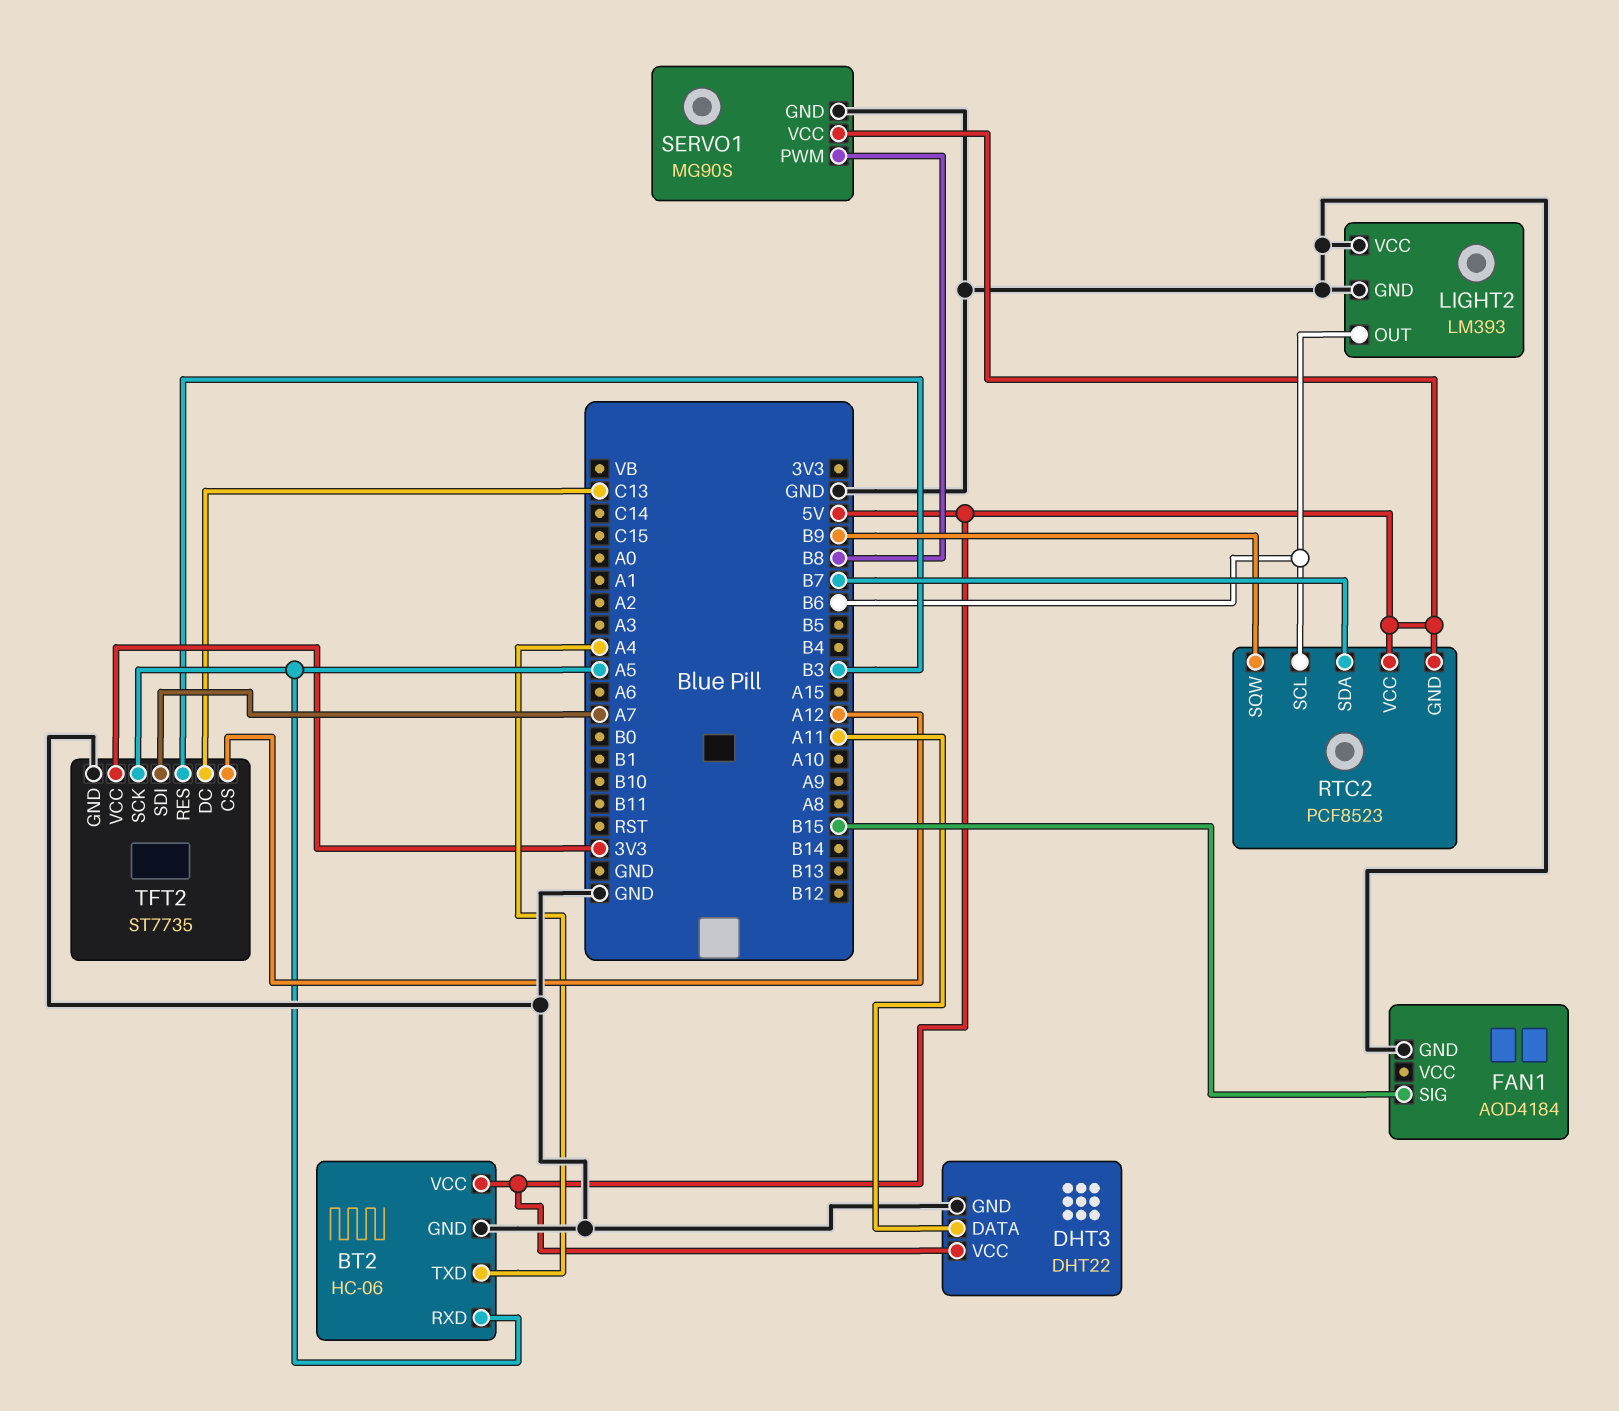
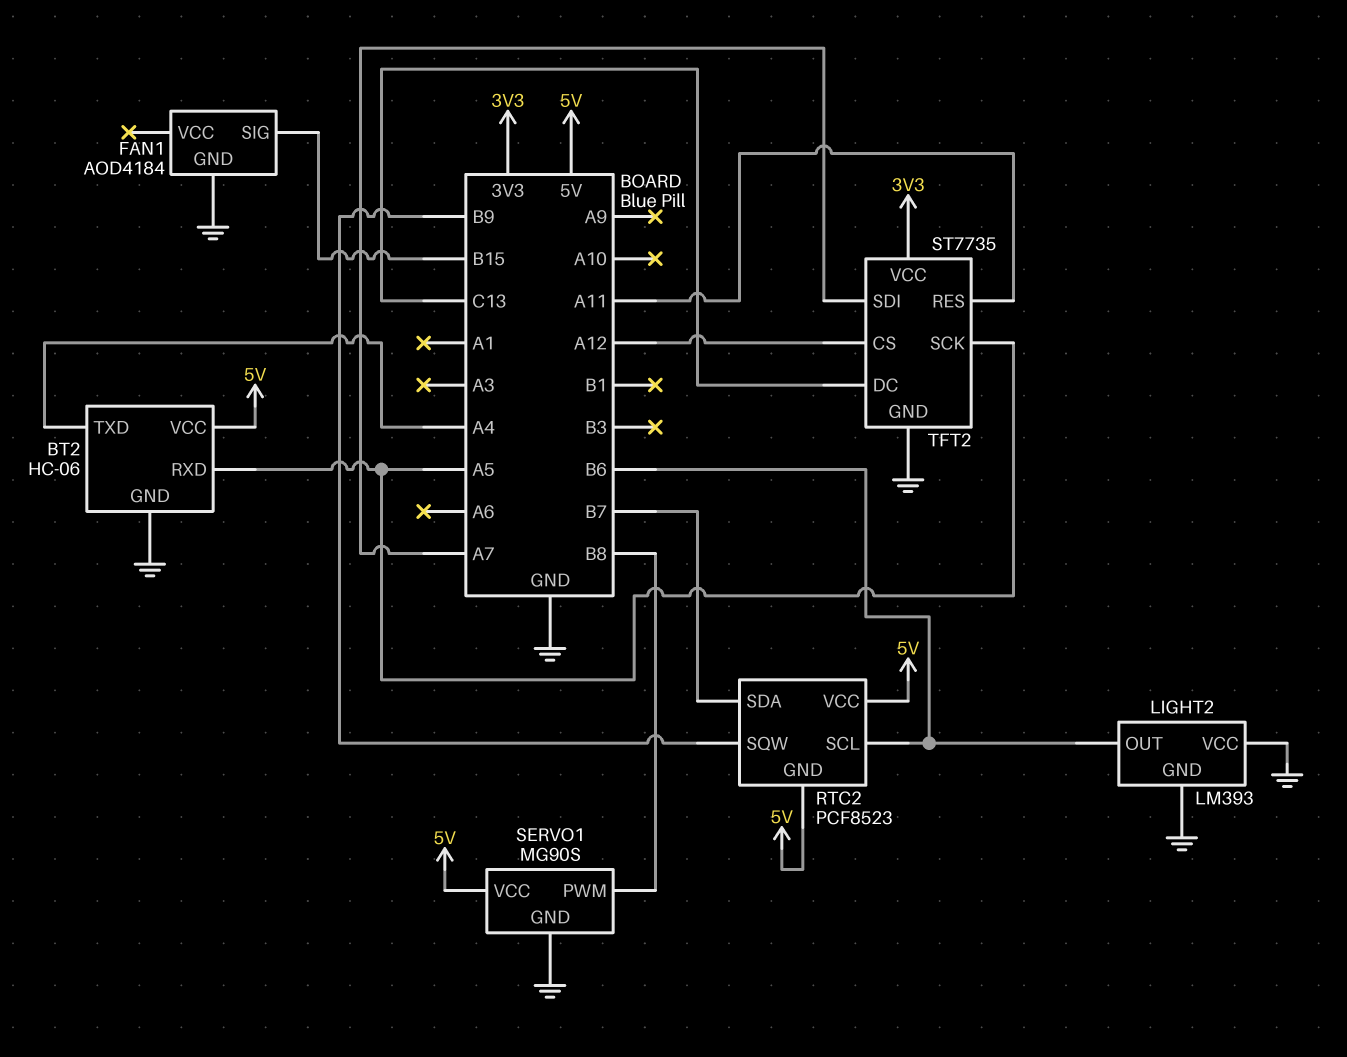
DHT3: DHT22 -> none
DHT3 pin DATA: A11 -> none
DHT3 pin GND: GND -> none
DHT3 pin VCC: 5V -> none
TFT2 pin RES: B3 -> A11

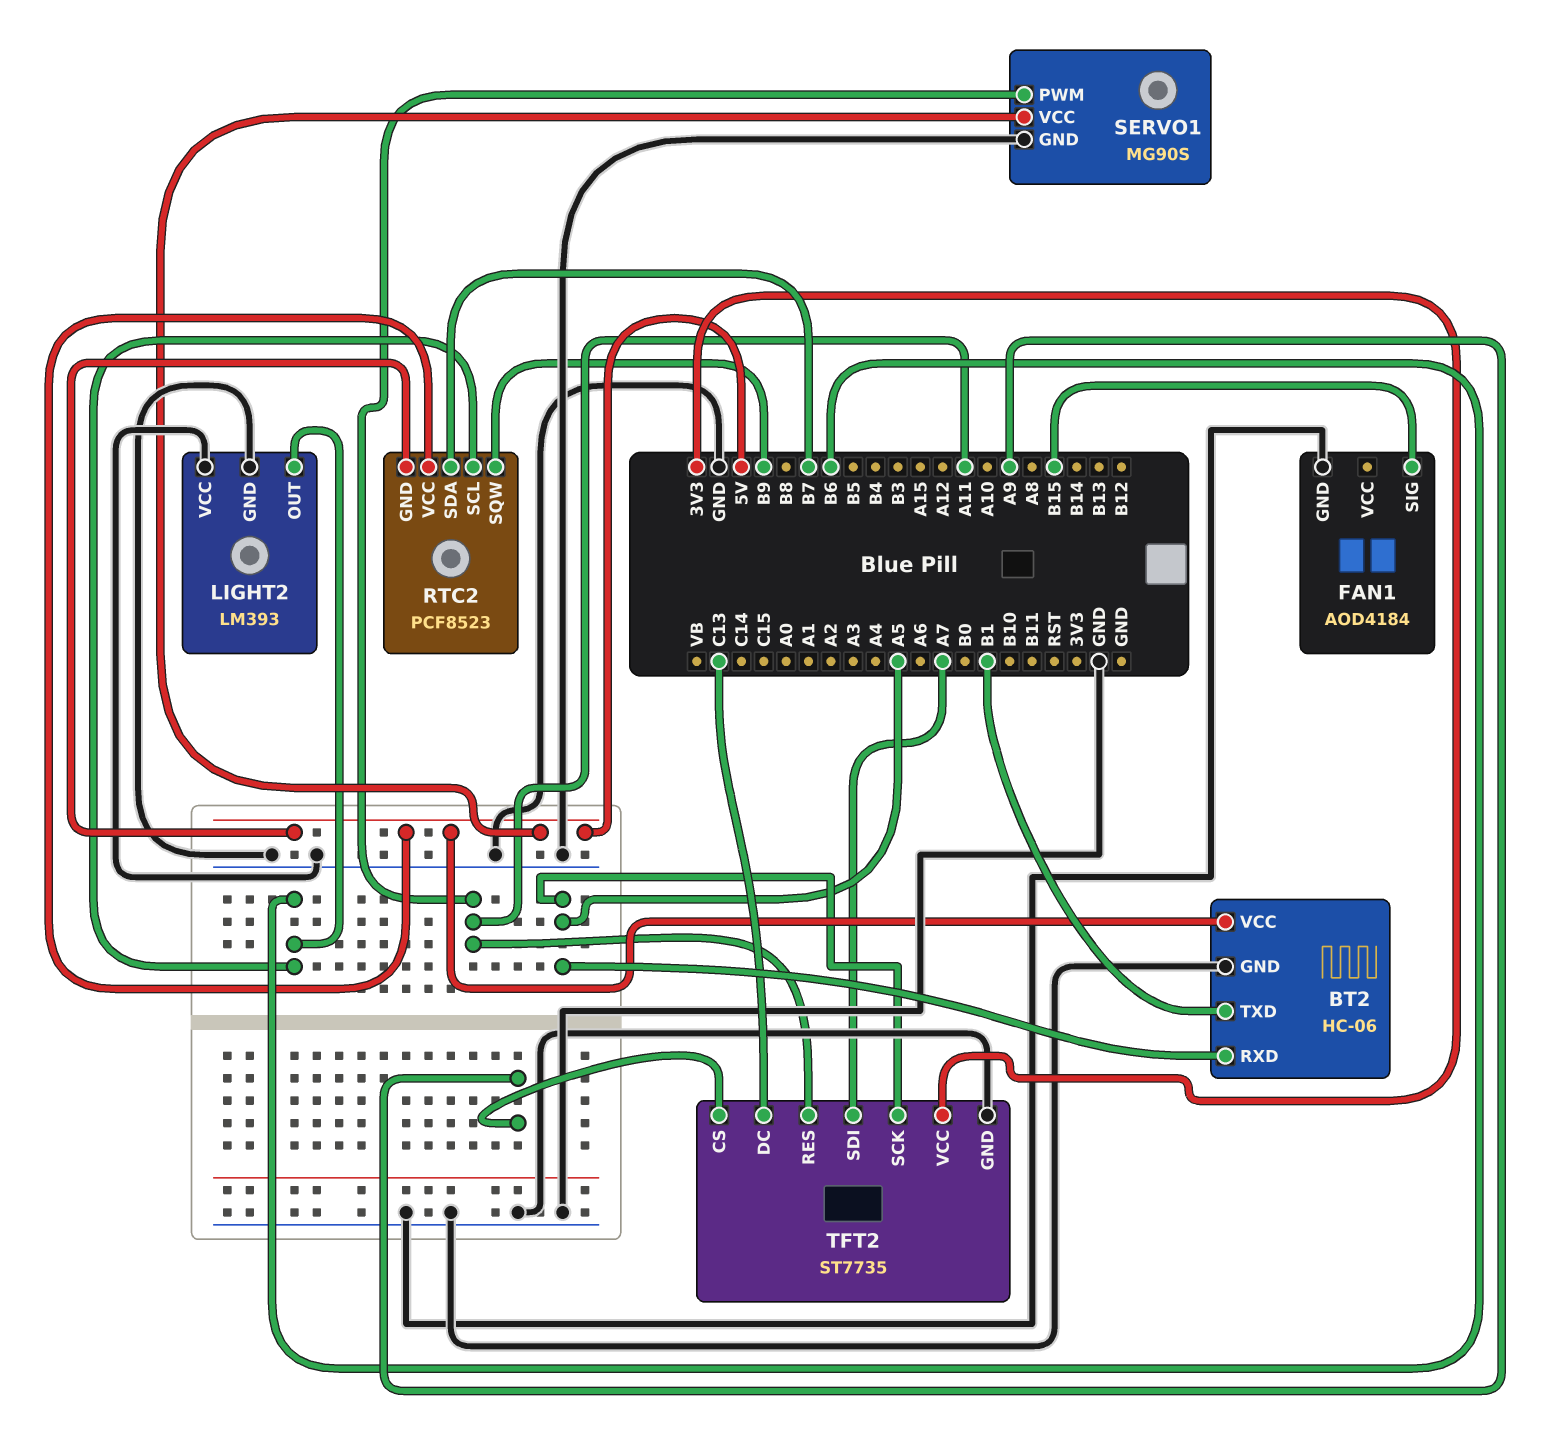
BT2 pin TXD: A4 -> B1
SERVO1 pin PWM: B8 -> A11
TFT2 pin CS: A12 -> A9

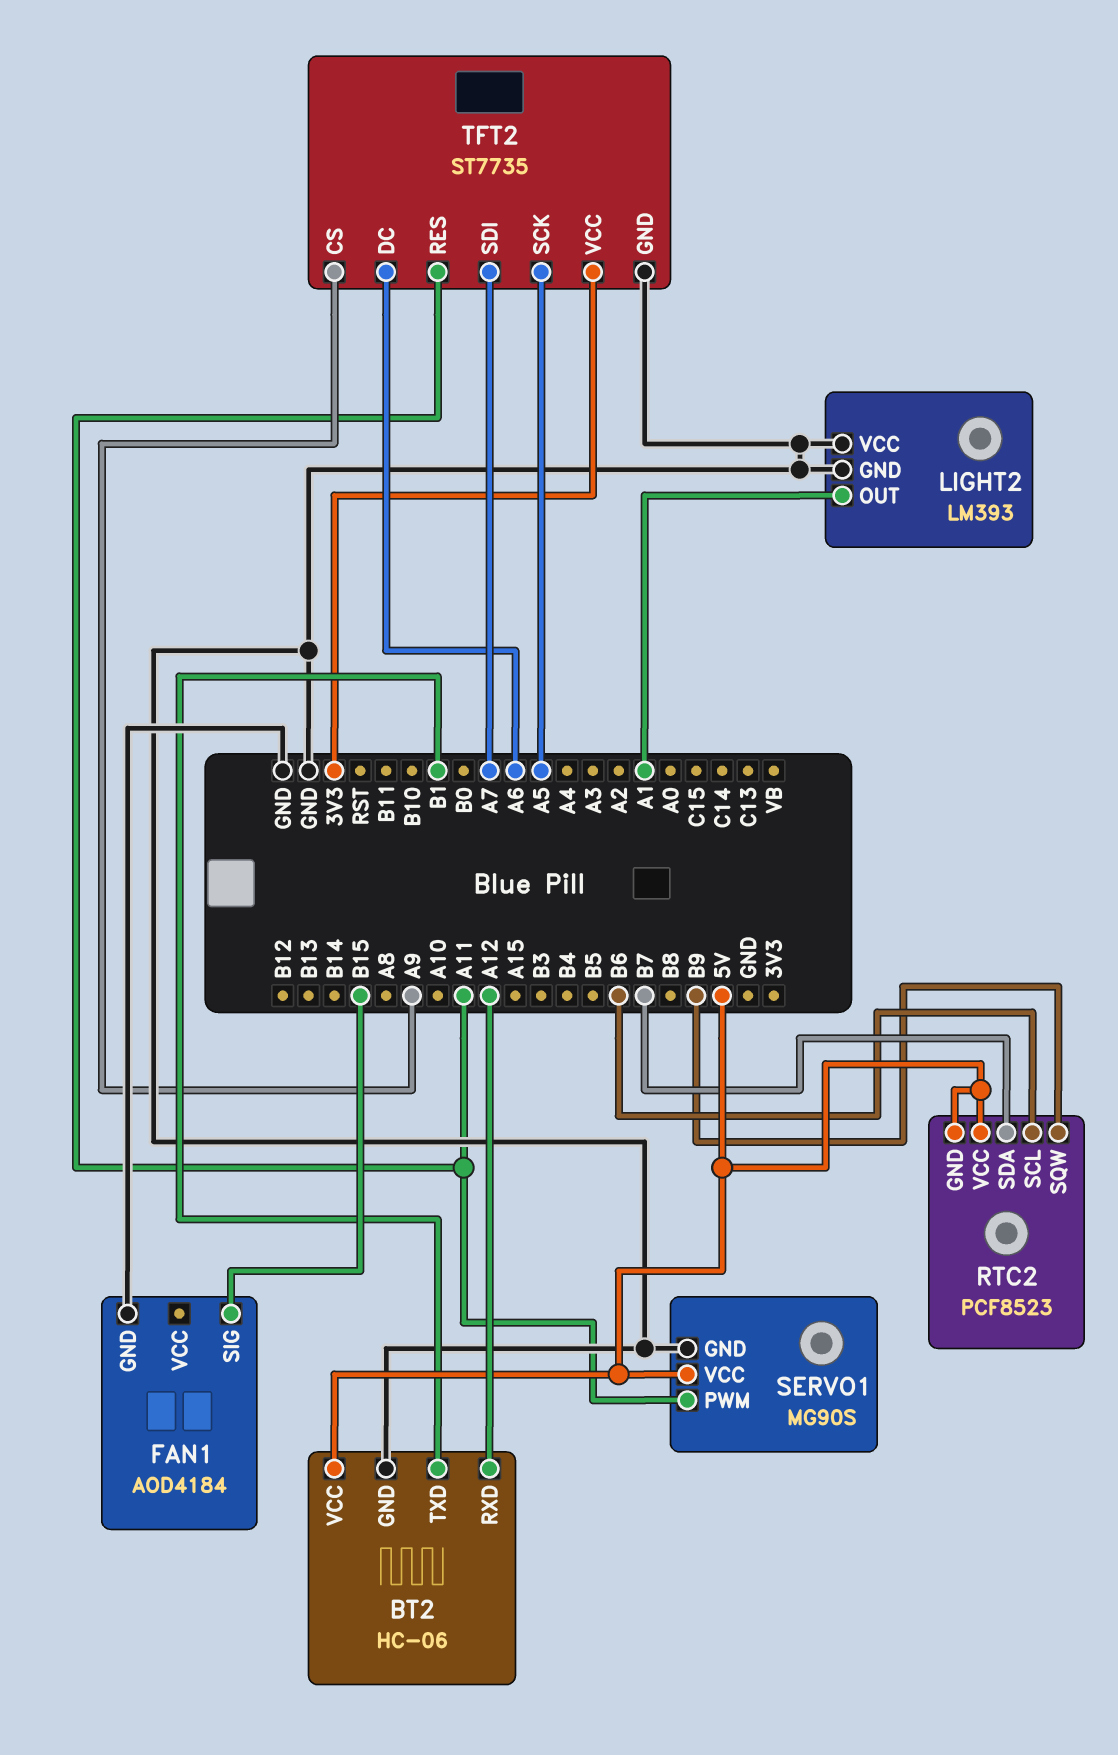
BT2 pin RXD: A5 -> A12
LIGHT2 pin OUT: B6 -> A1
TFT2 pin DC: C13 -> A6

